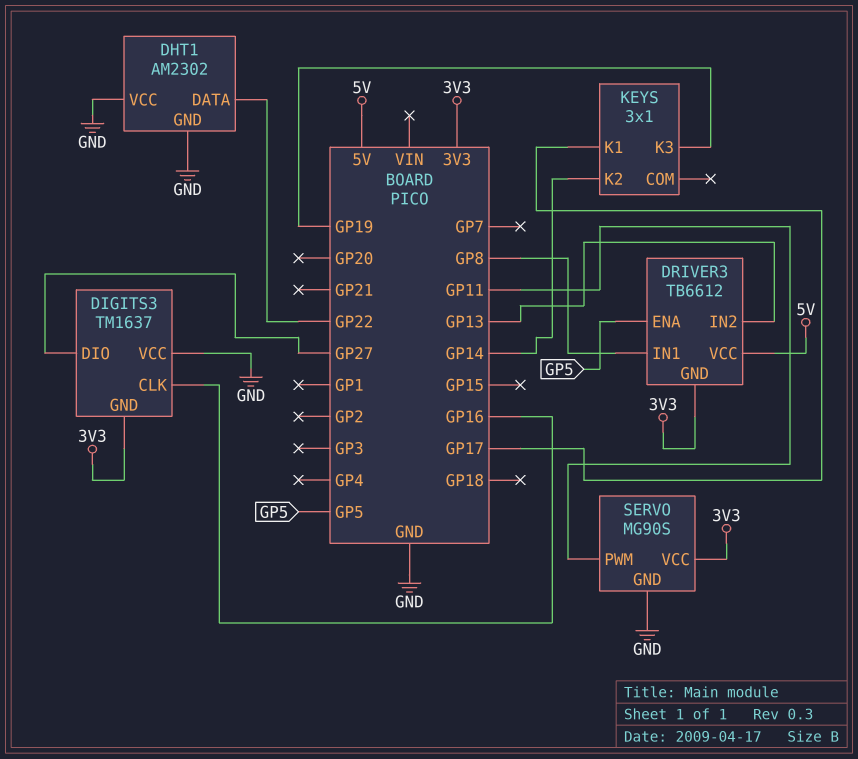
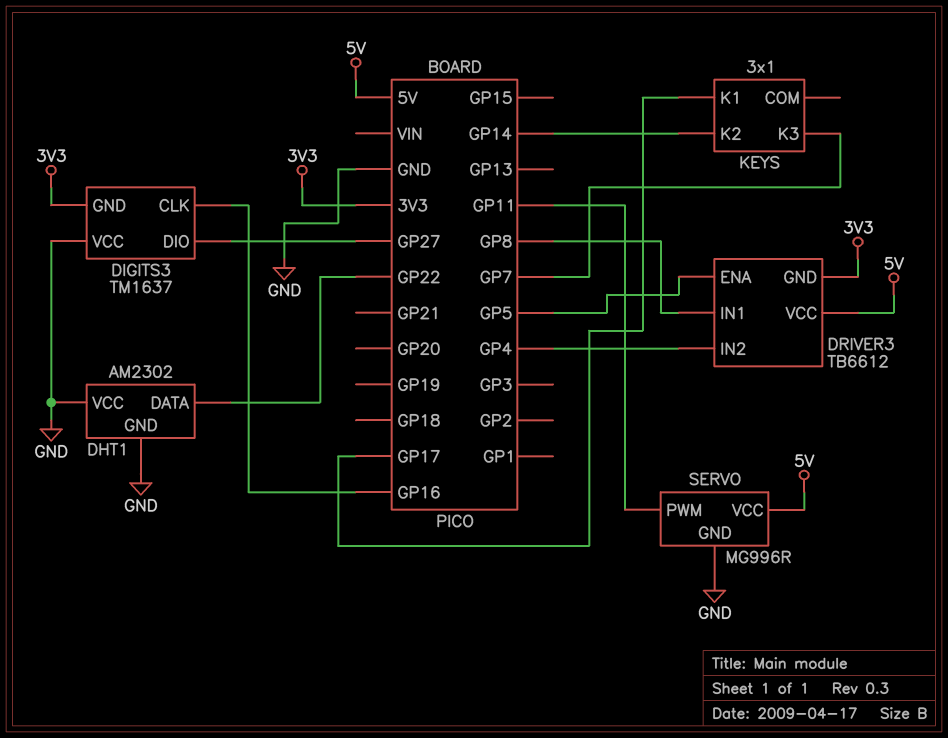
DRIVER3 pin IN2: GP13 -> GP4
KEYS pin K3: GP19 -> GP7
SERVO: MG90S -> MG996R
SERVO pin VCC: 3V3 -> 5V

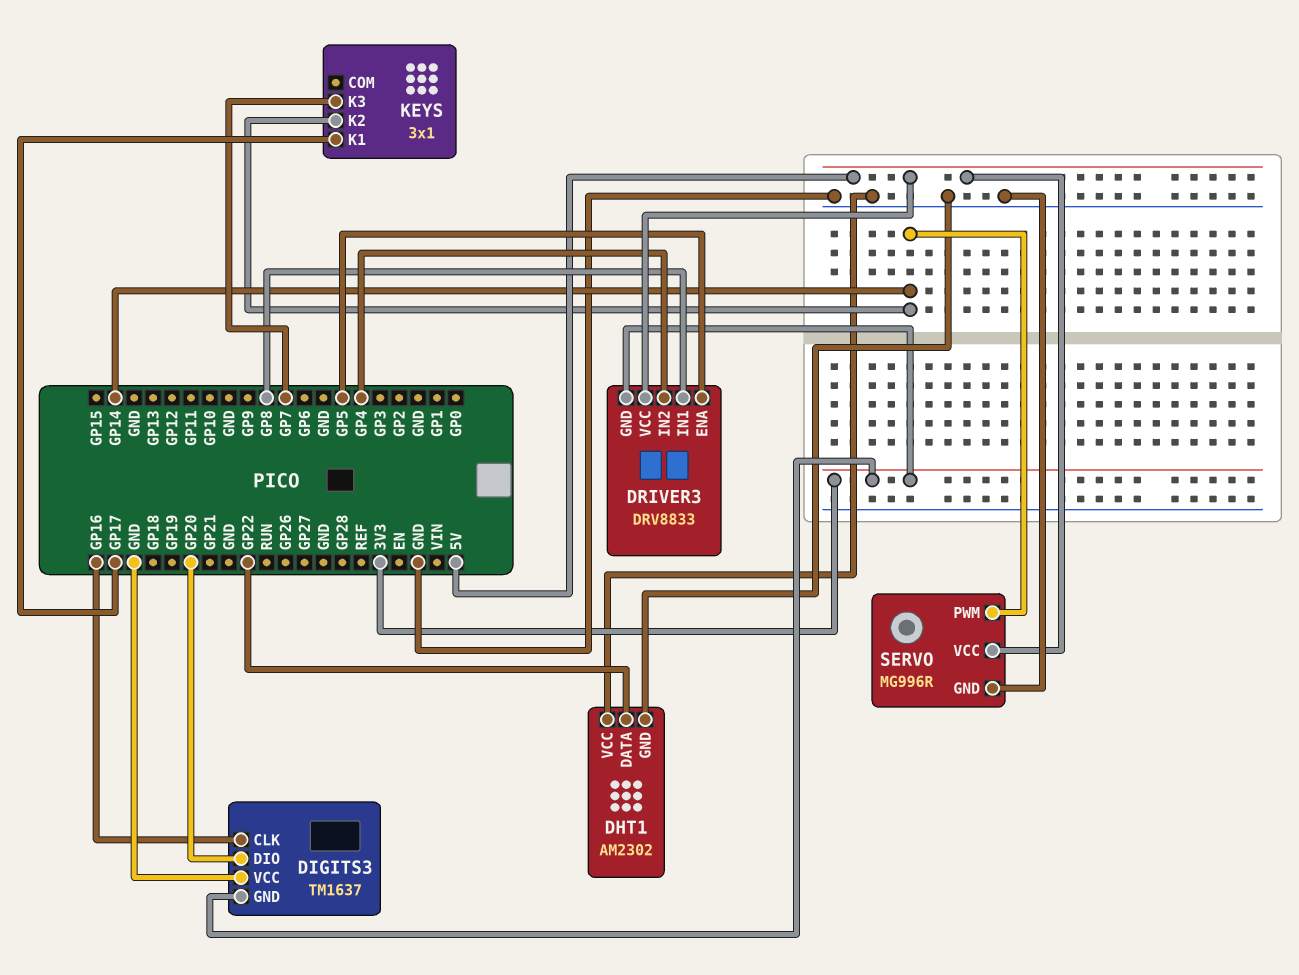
DIGITS3 pin DIO: GP27 -> GP20
DRIVER3: TB6612 -> DRV8833
SERVO pin PWM: GP11 -> GP14

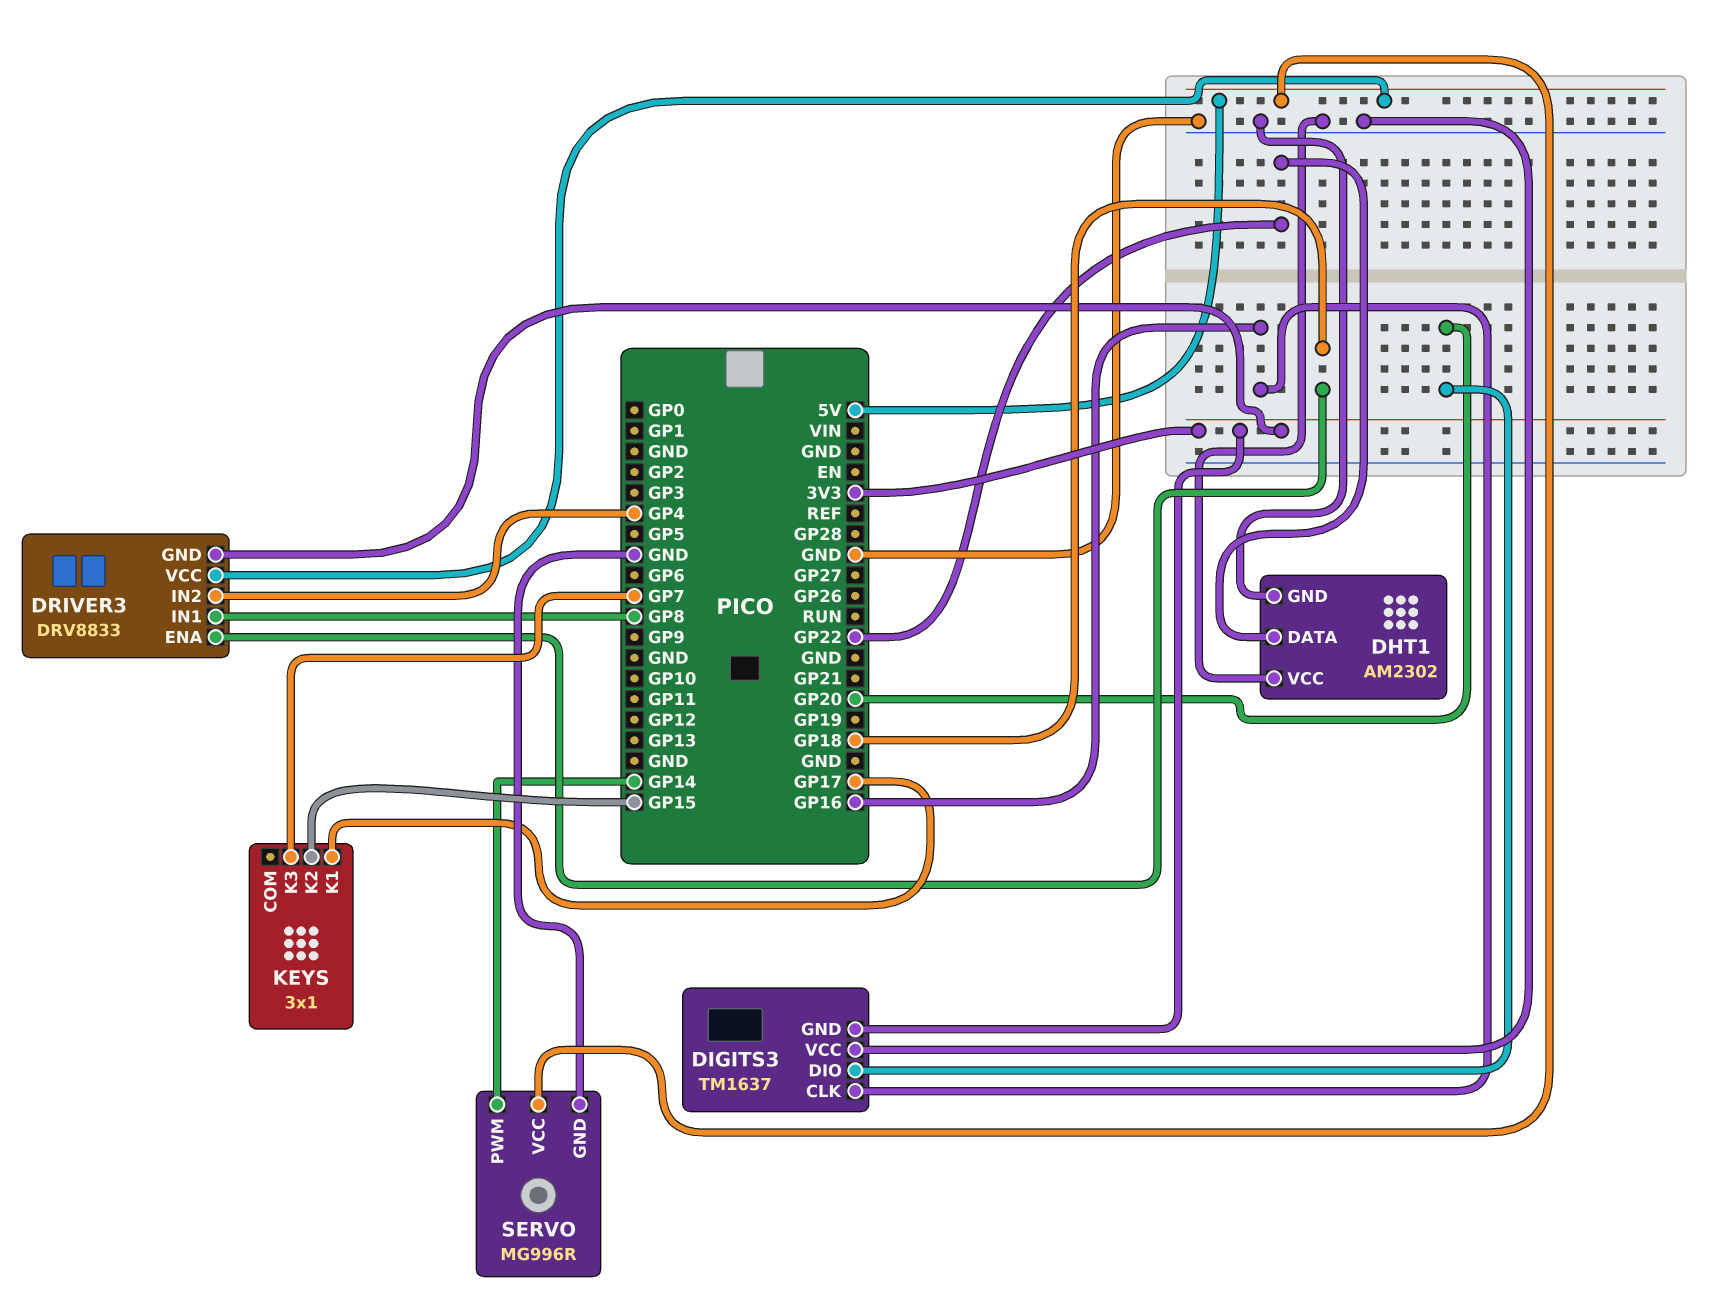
DRIVER3 pin ENA: GP5 -> GP18
KEYS pin K2: GP14 -> GP15

